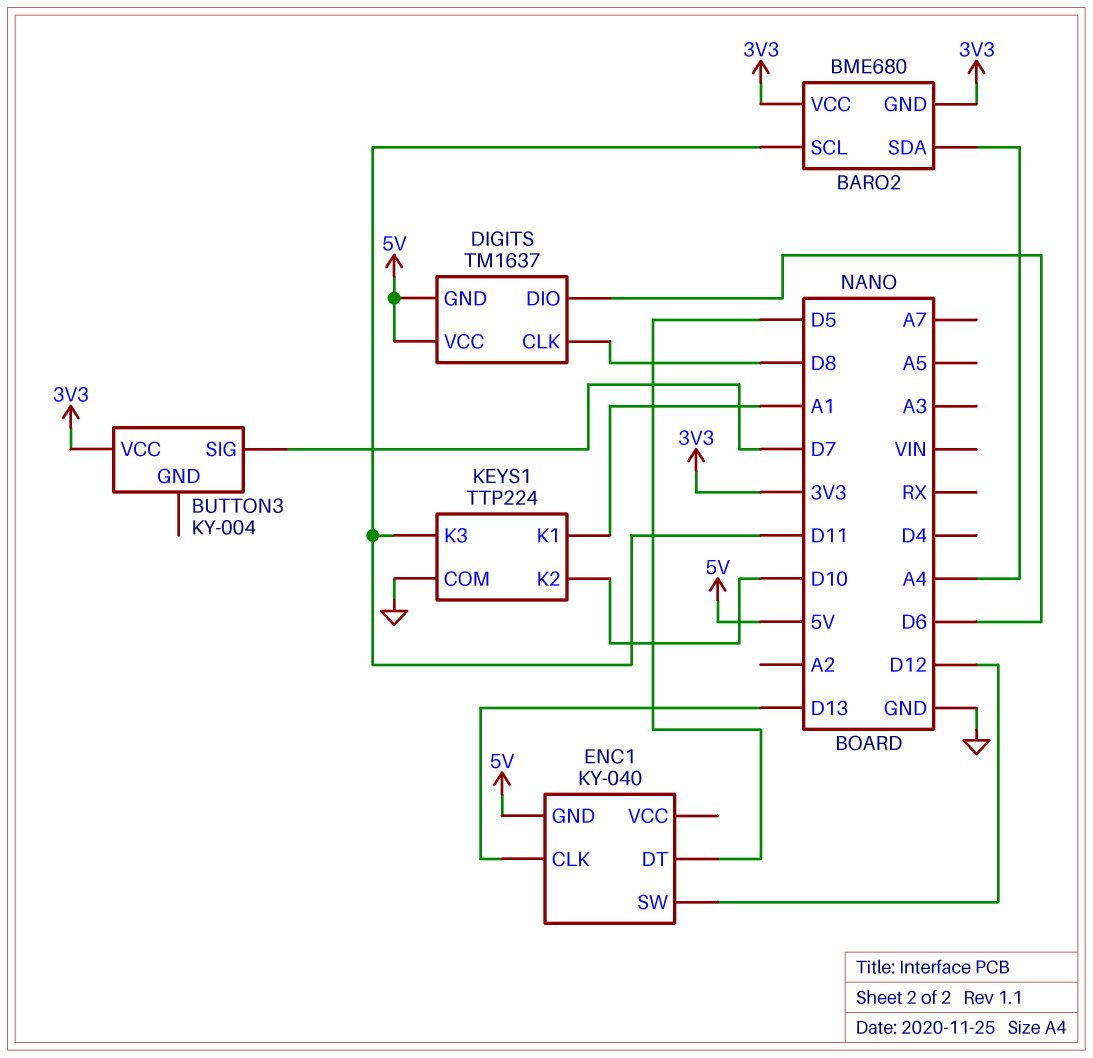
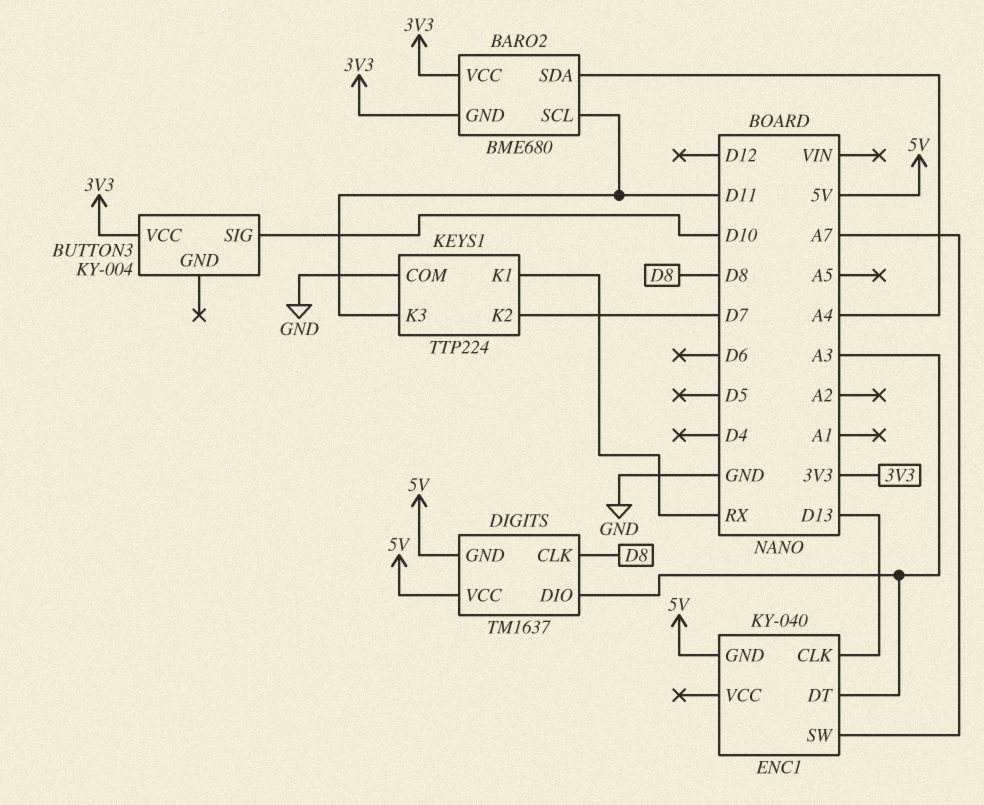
BUTTON3 pin SIG: D7 -> D10
DIGITS pin DIO: D6 -> A3
ENC1 pin DT: D5 -> A3
ENC1 pin SW: D12 -> A7
KEYS1 pin K1: A1 -> RX
KEYS1 pin K2: D10 -> D7

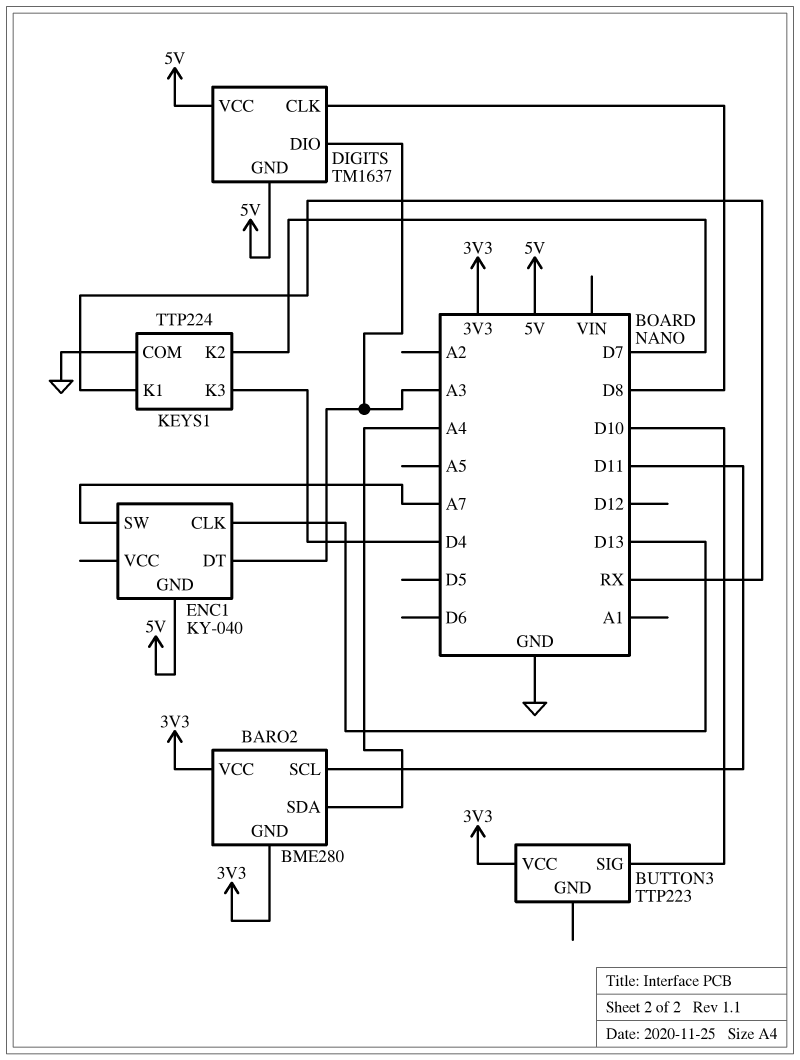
BARO2: BME680 -> BME280
BUTTON3: KY-004 -> TTP223
KEYS1 pin K3: D11 -> D4

